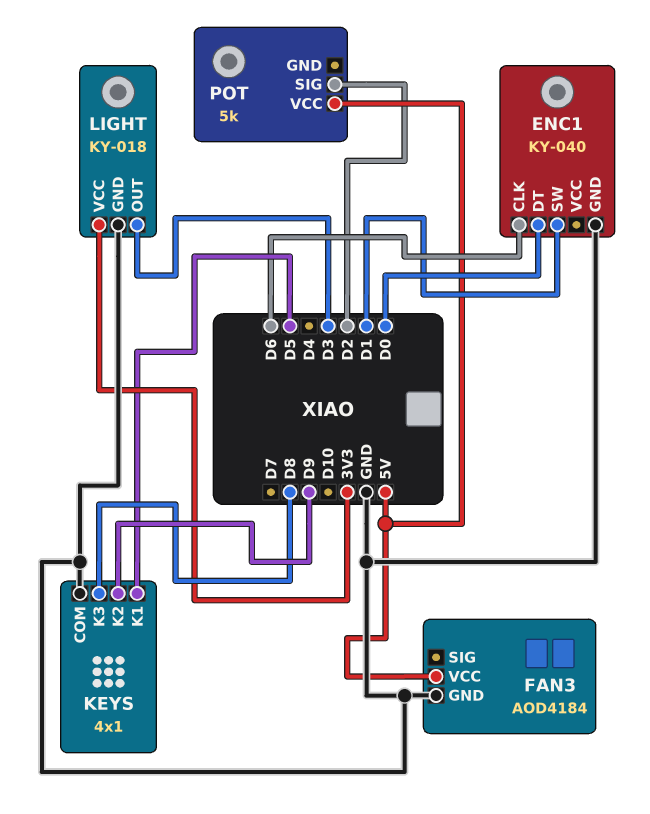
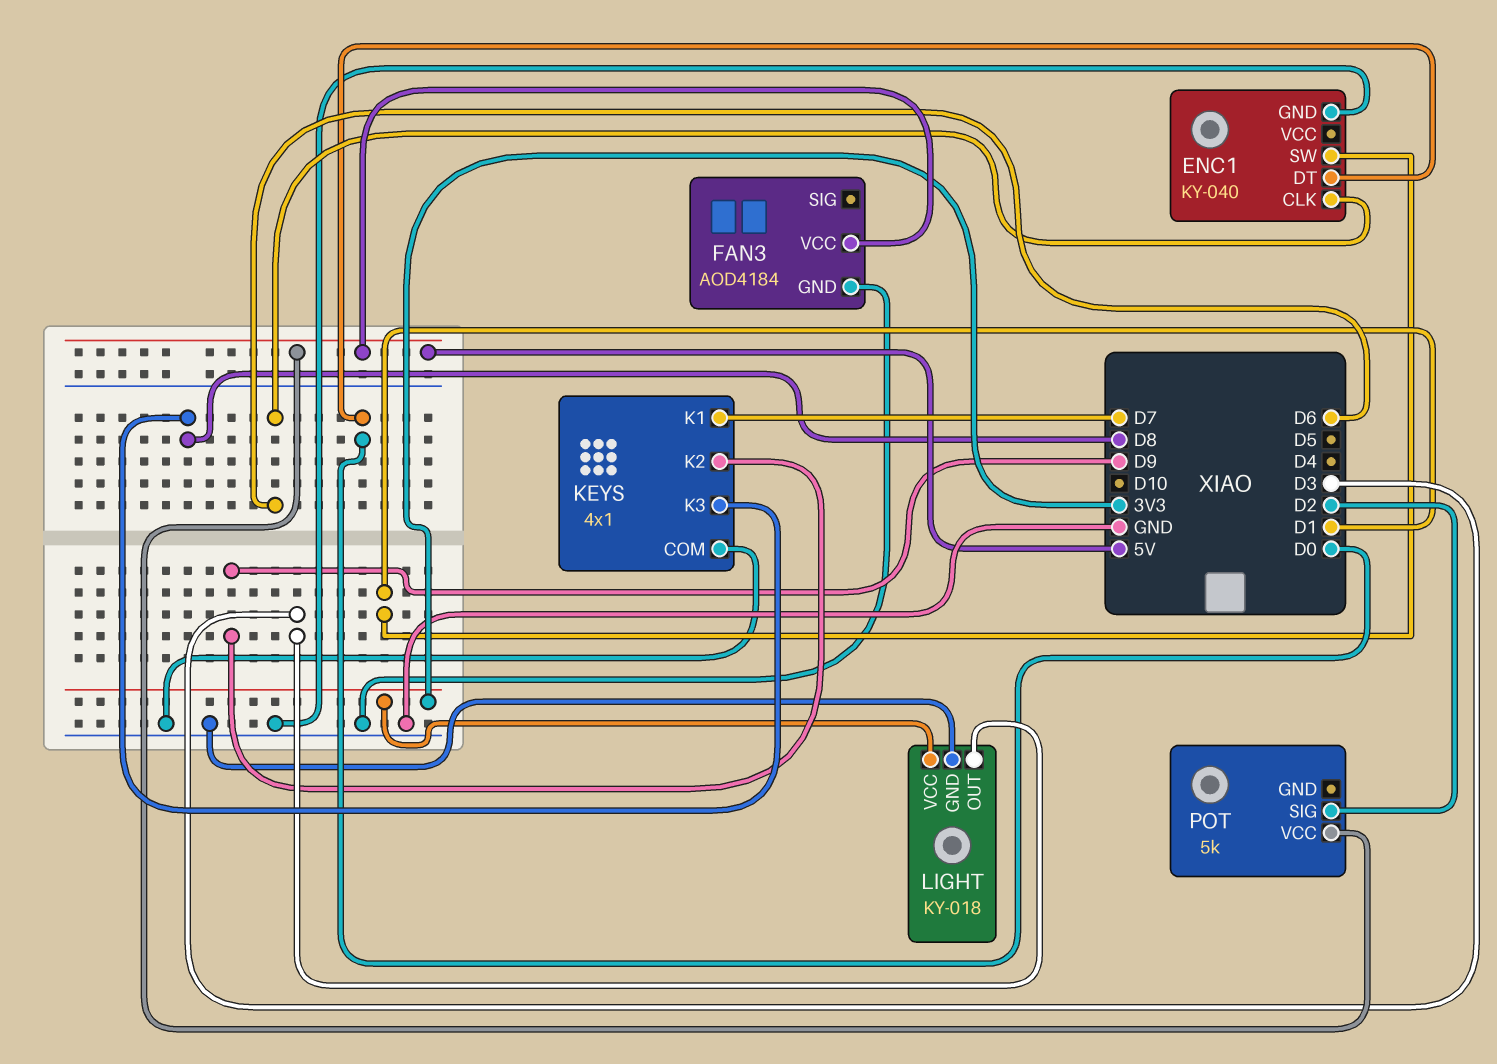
KEYS pin K1: D5 -> D7

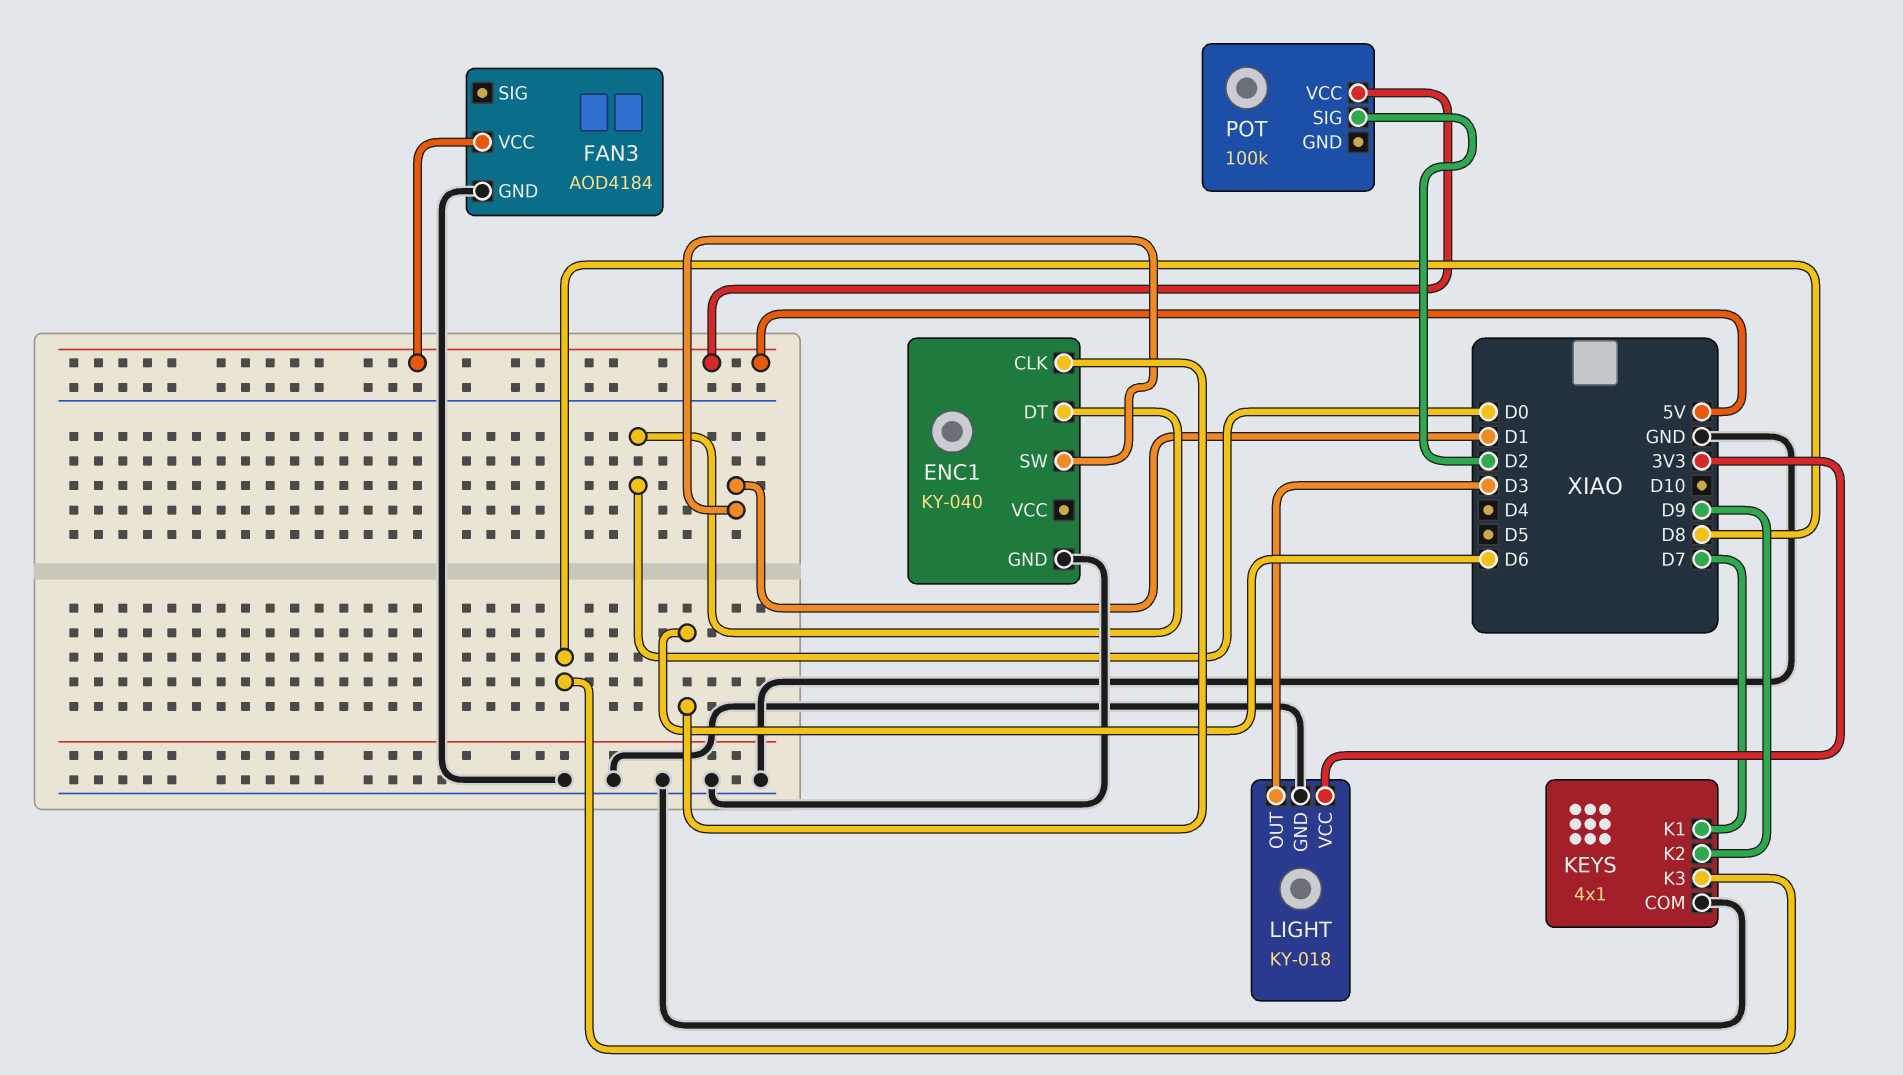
POT: 5k -> 100k

